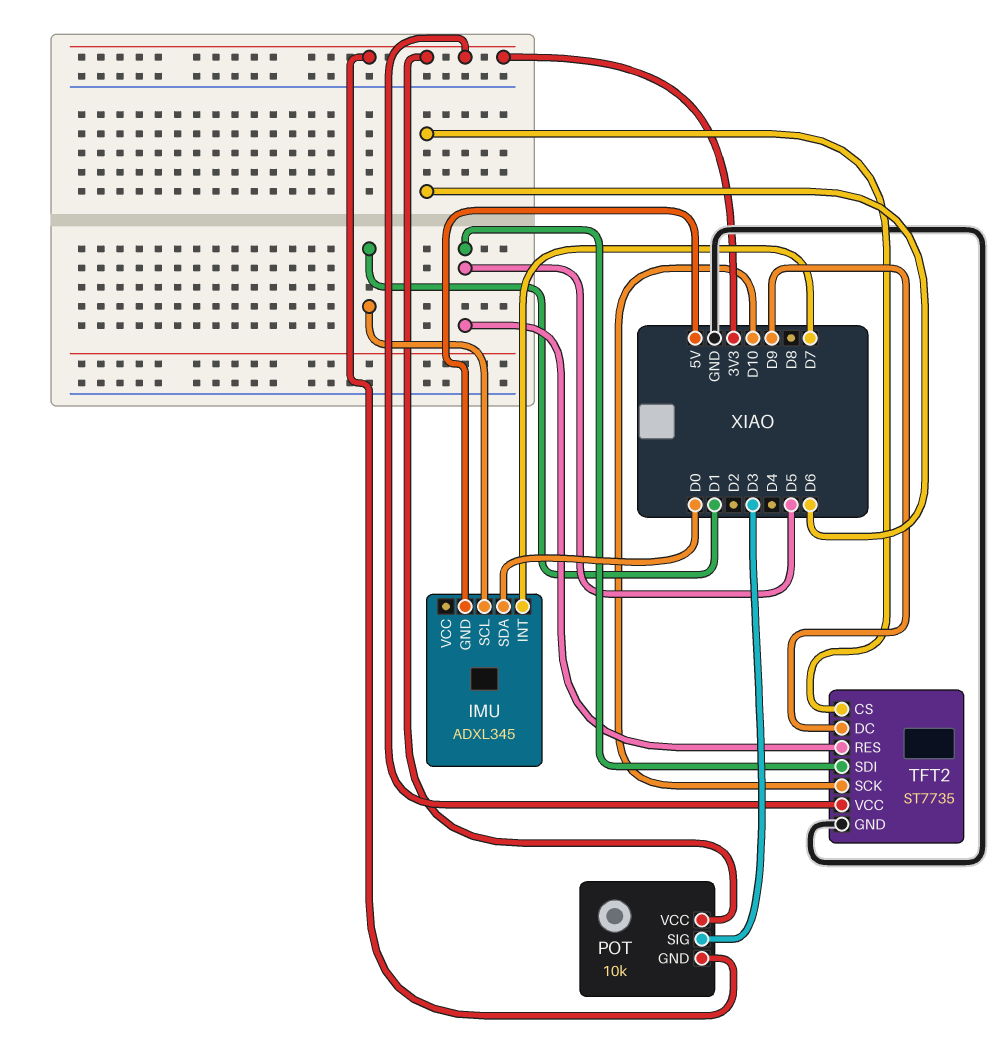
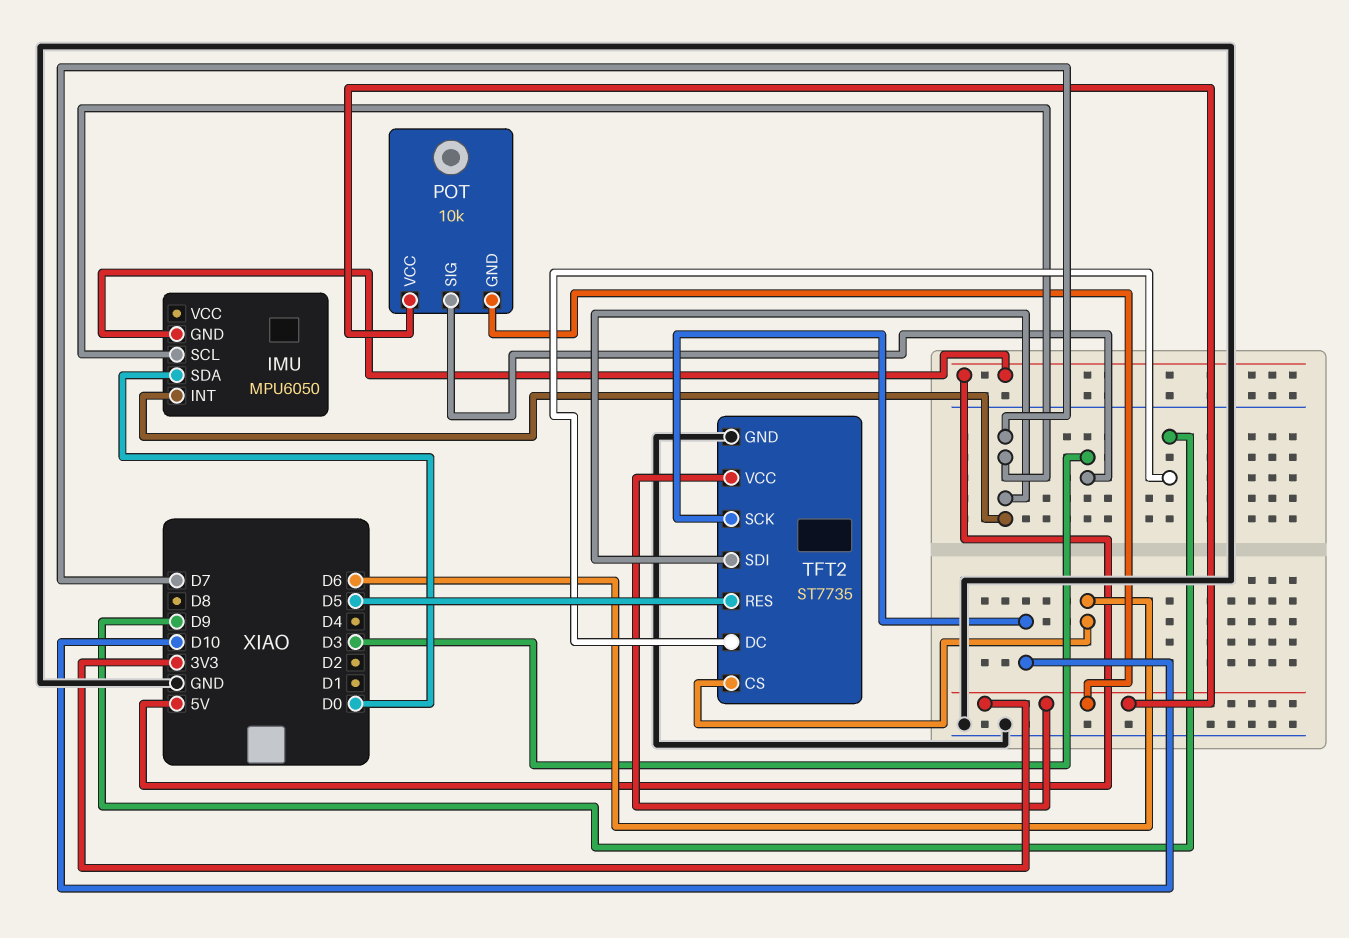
IMU: ADXL345 -> MPU6050
IMU pin SCL: D1 -> D7
TFT2 pin SDI: D5 -> D7

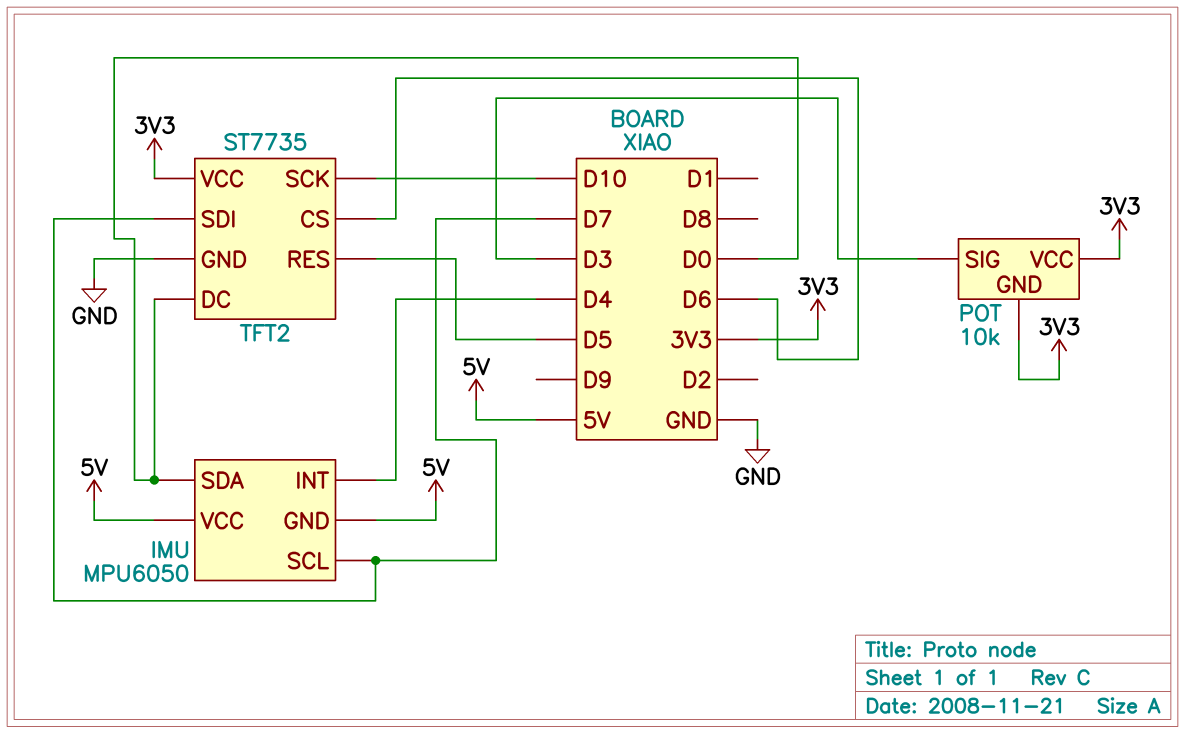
IMU pin INT: D7 -> D4
IMU pin VCC: none -> 5V
TFT2 pin DC: D9 -> D0

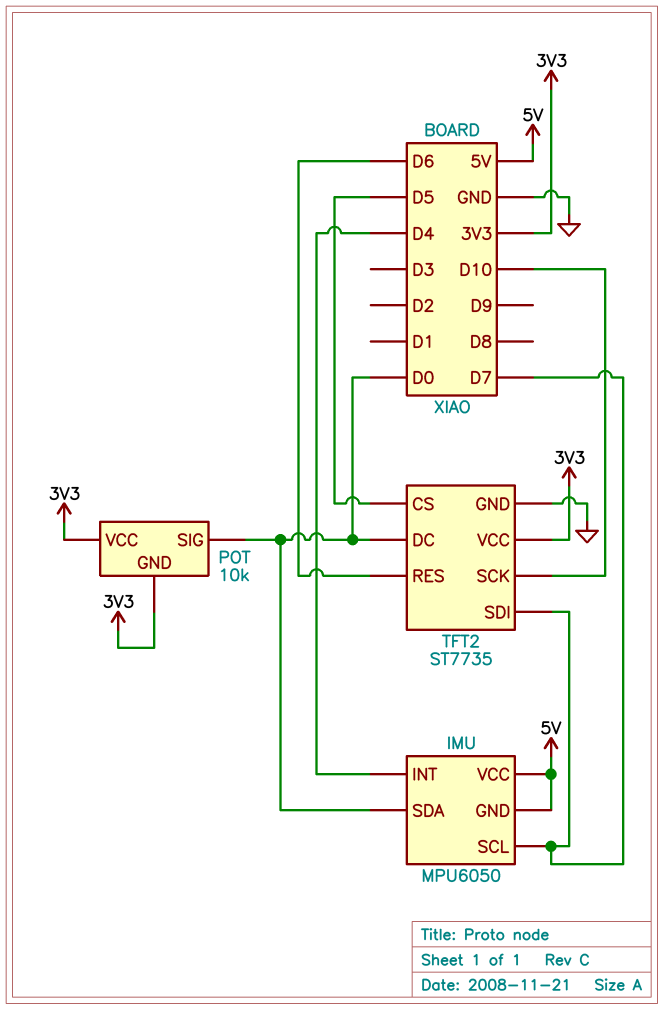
POT pin SIG: D3 -> D0
TFT2 pin CS: D6 -> D5
TFT2 pin RES: D5 -> D6

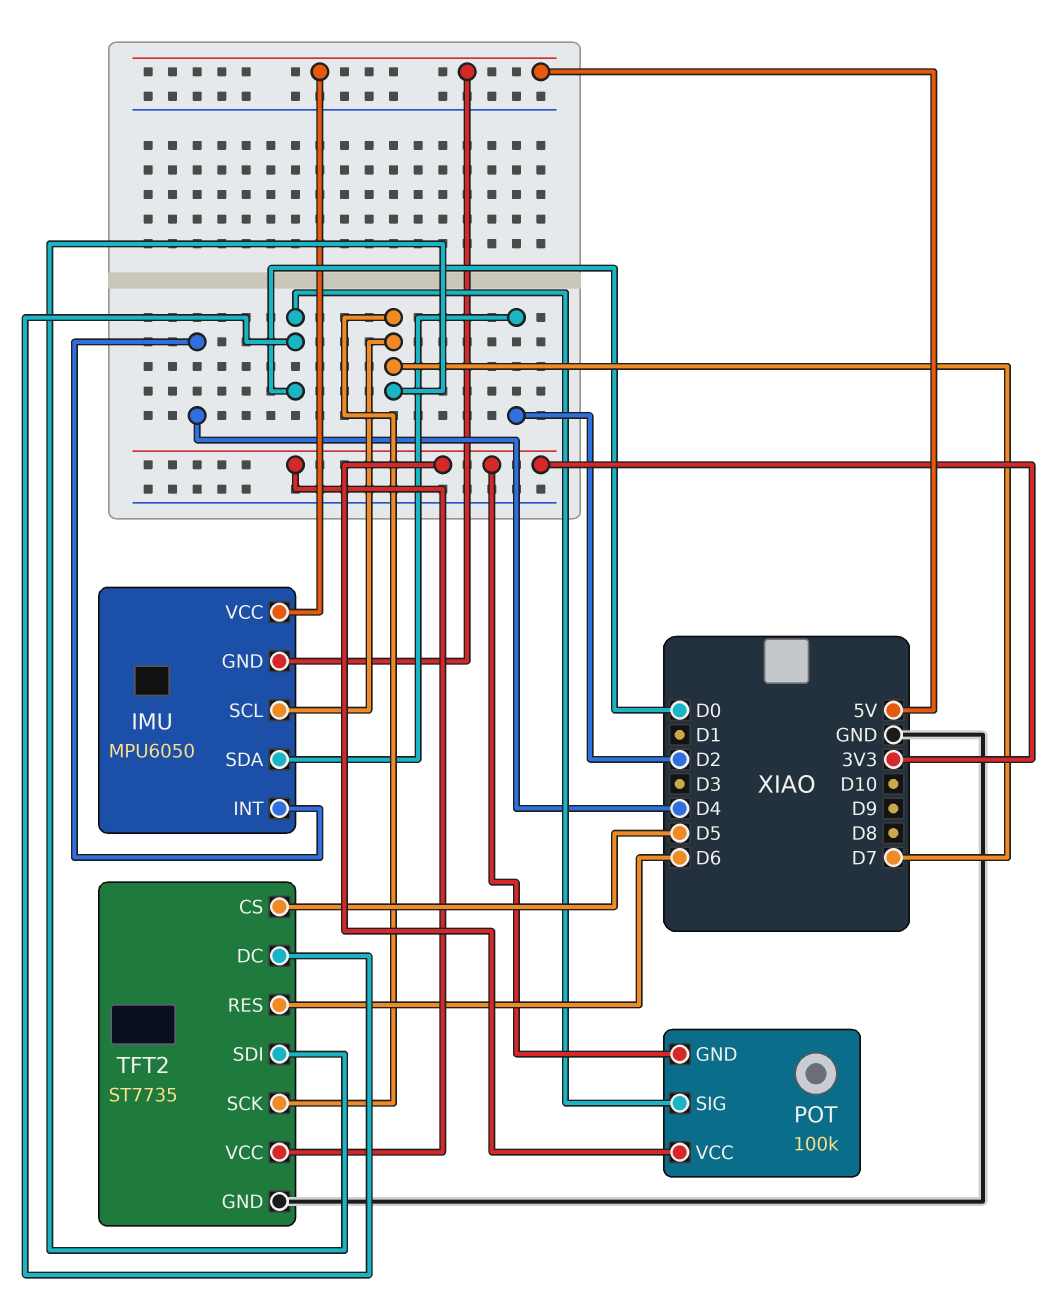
IMU pin SDA: D0 -> D2
POT: 10k -> 100k
TFT2 pin SCK: D10 -> D7

